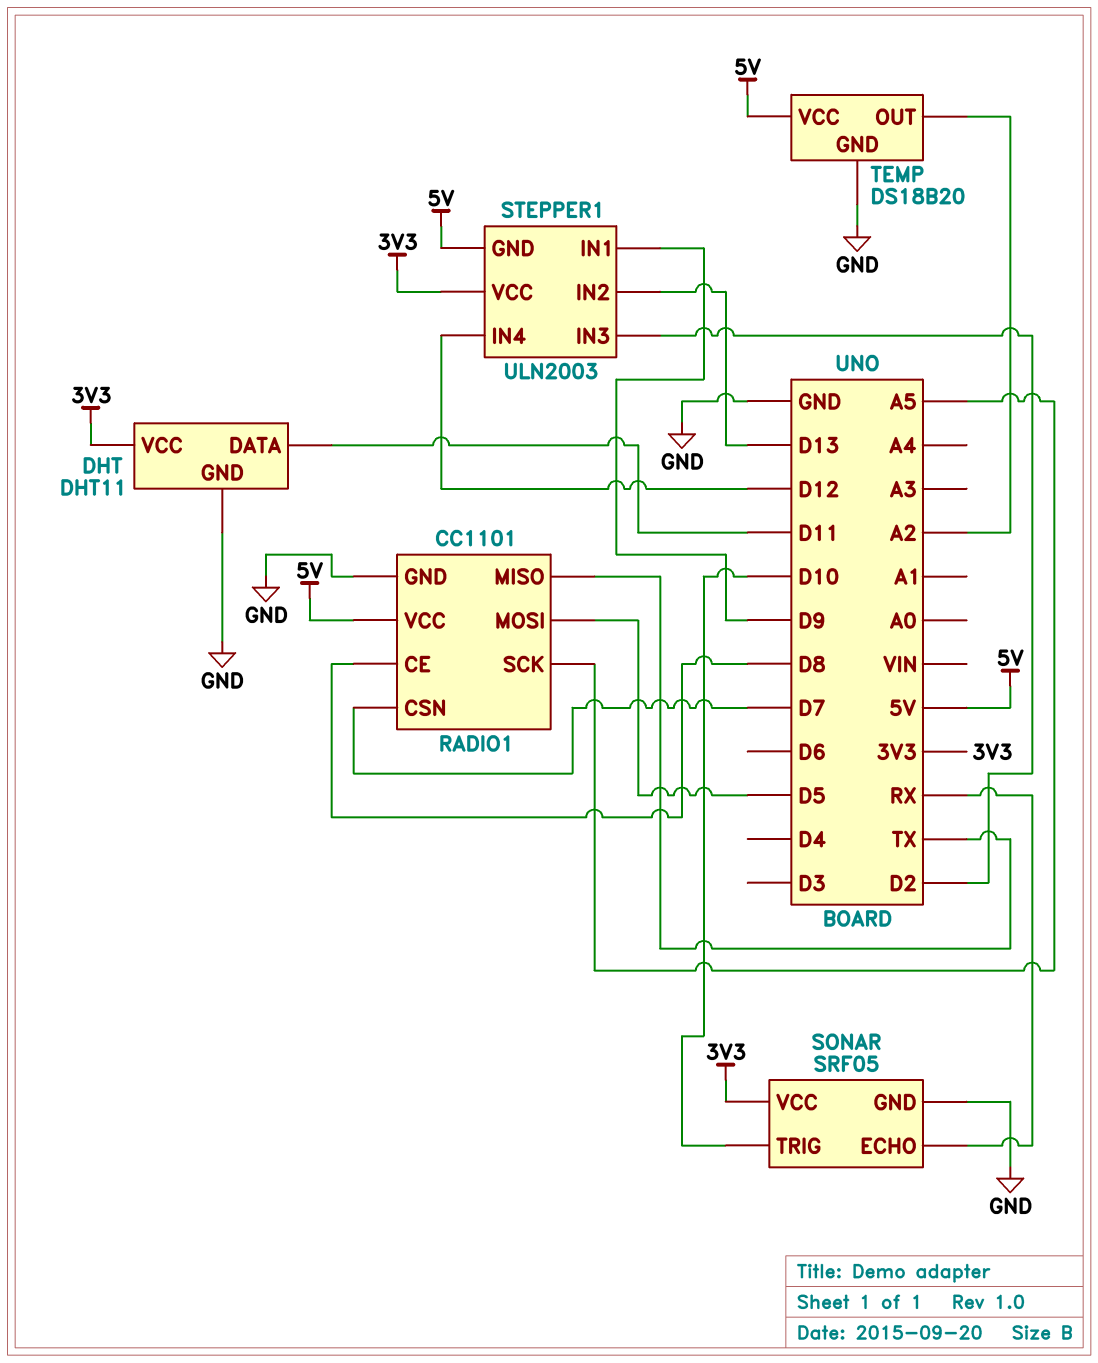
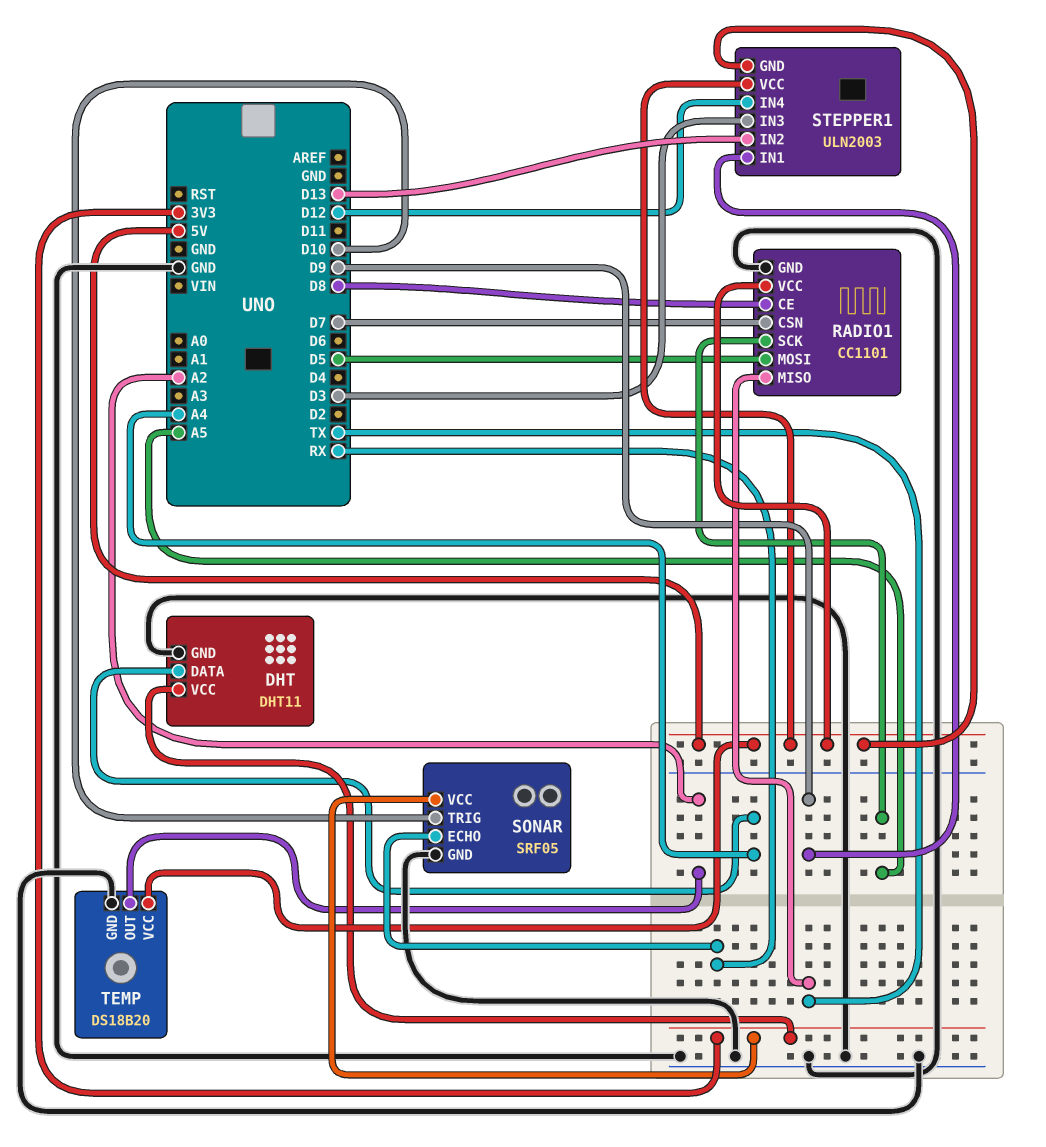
DHT pin DATA: D11 -> A4
STEPPER1 pin IN3: D2 -> D3
STEPPER1 pin VCC: 3V3 -> 5V

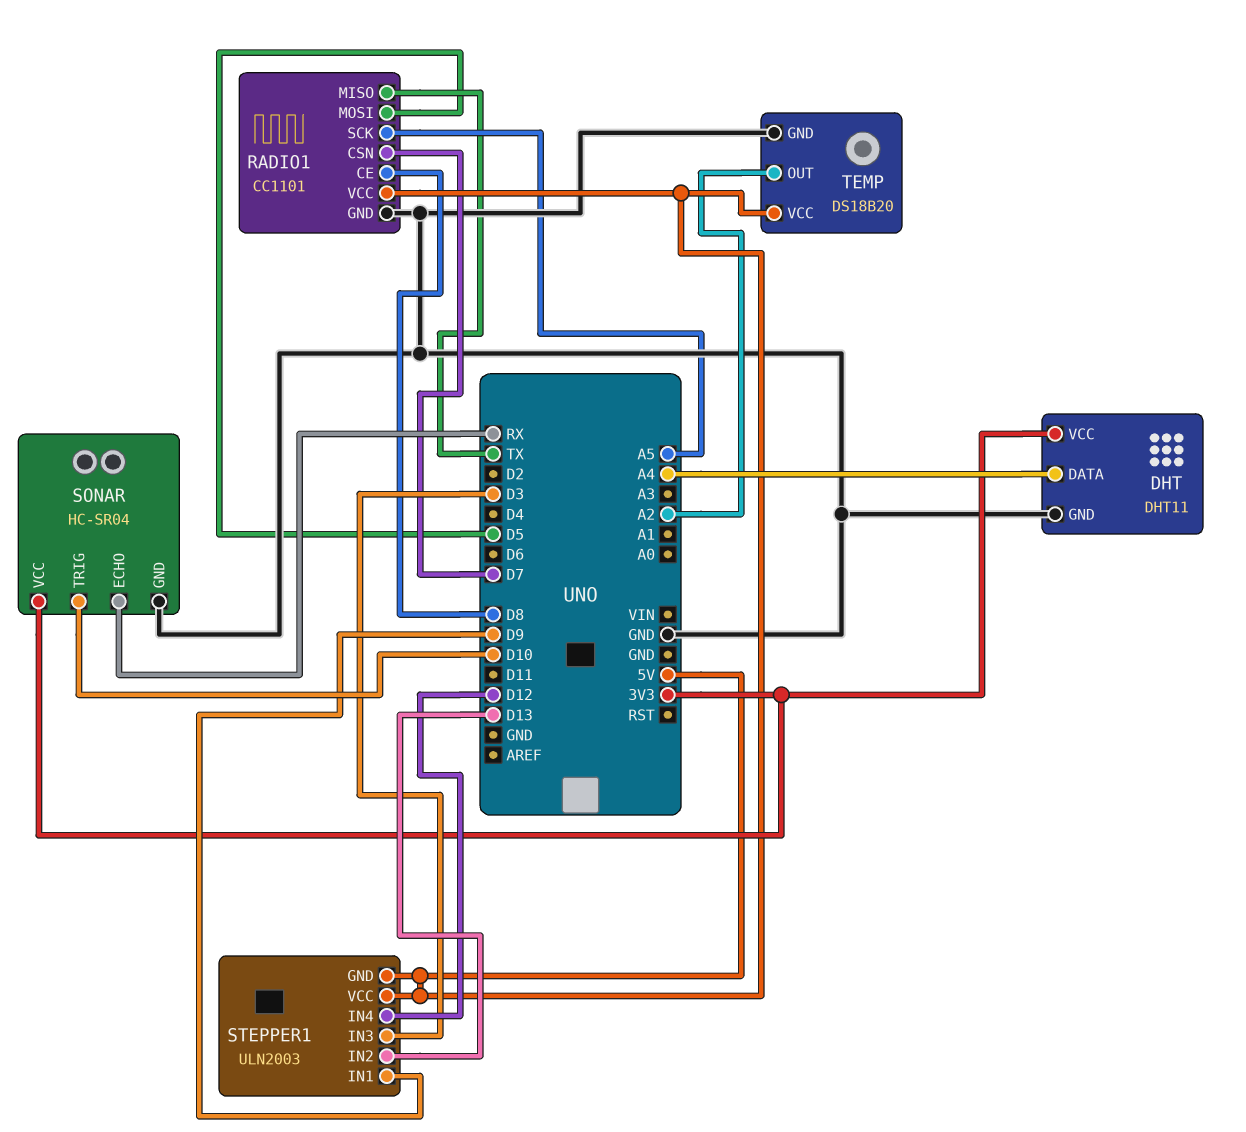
SONAR: SRF05 -> HC-SR04

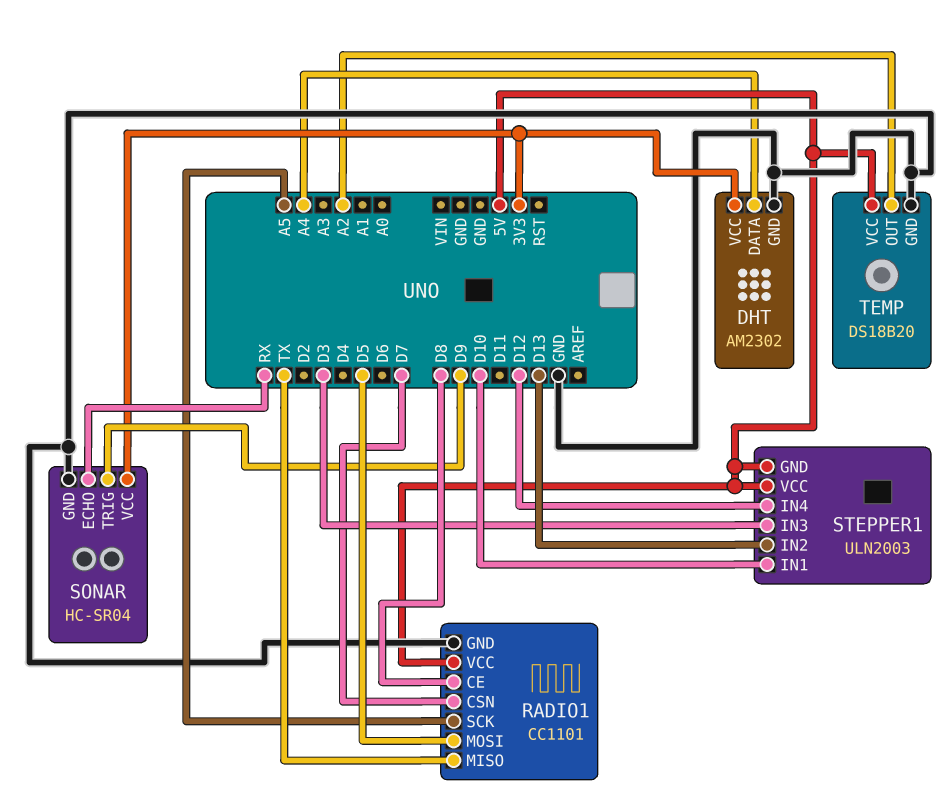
DHT: DHT11 -> AM2302
SONAR pin TRIG: D10 -> D9
STEPPER1 pin IN1: D9 -> D10

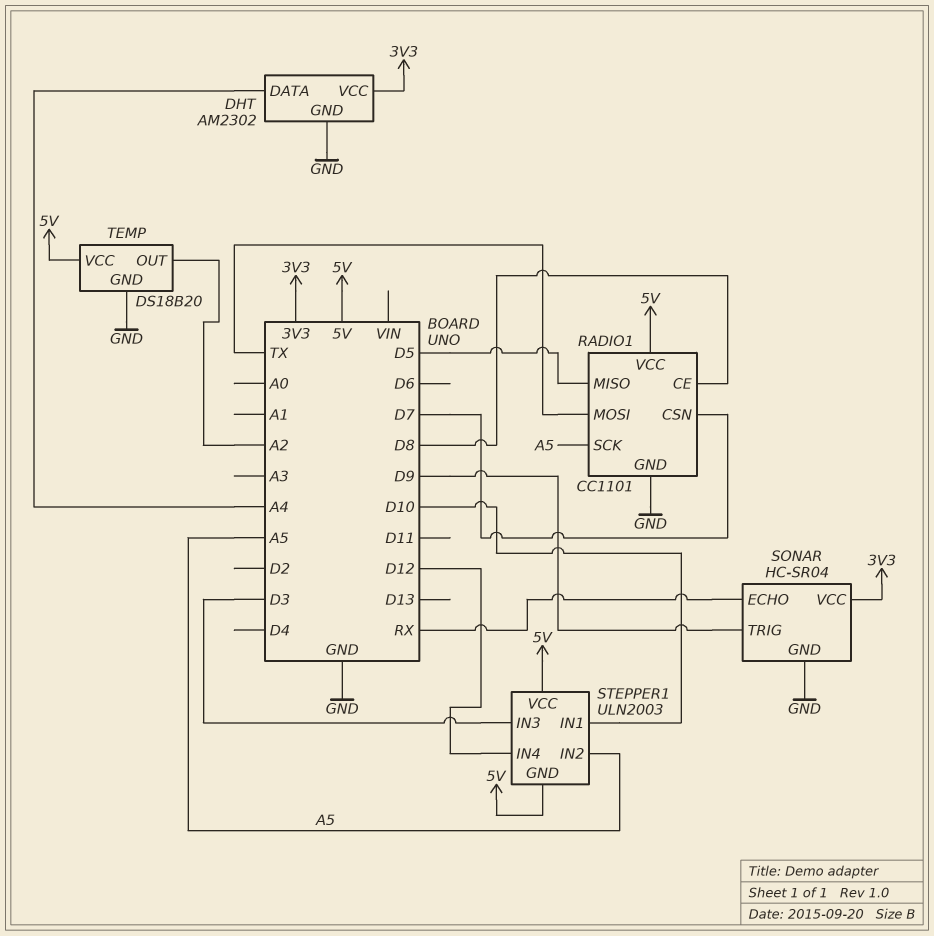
RADIO1 pin MISO: TX -> D5
RADIO1 pin MOSI: D5 -> TX
STEPPER1 pin IN2: D13 -> A5

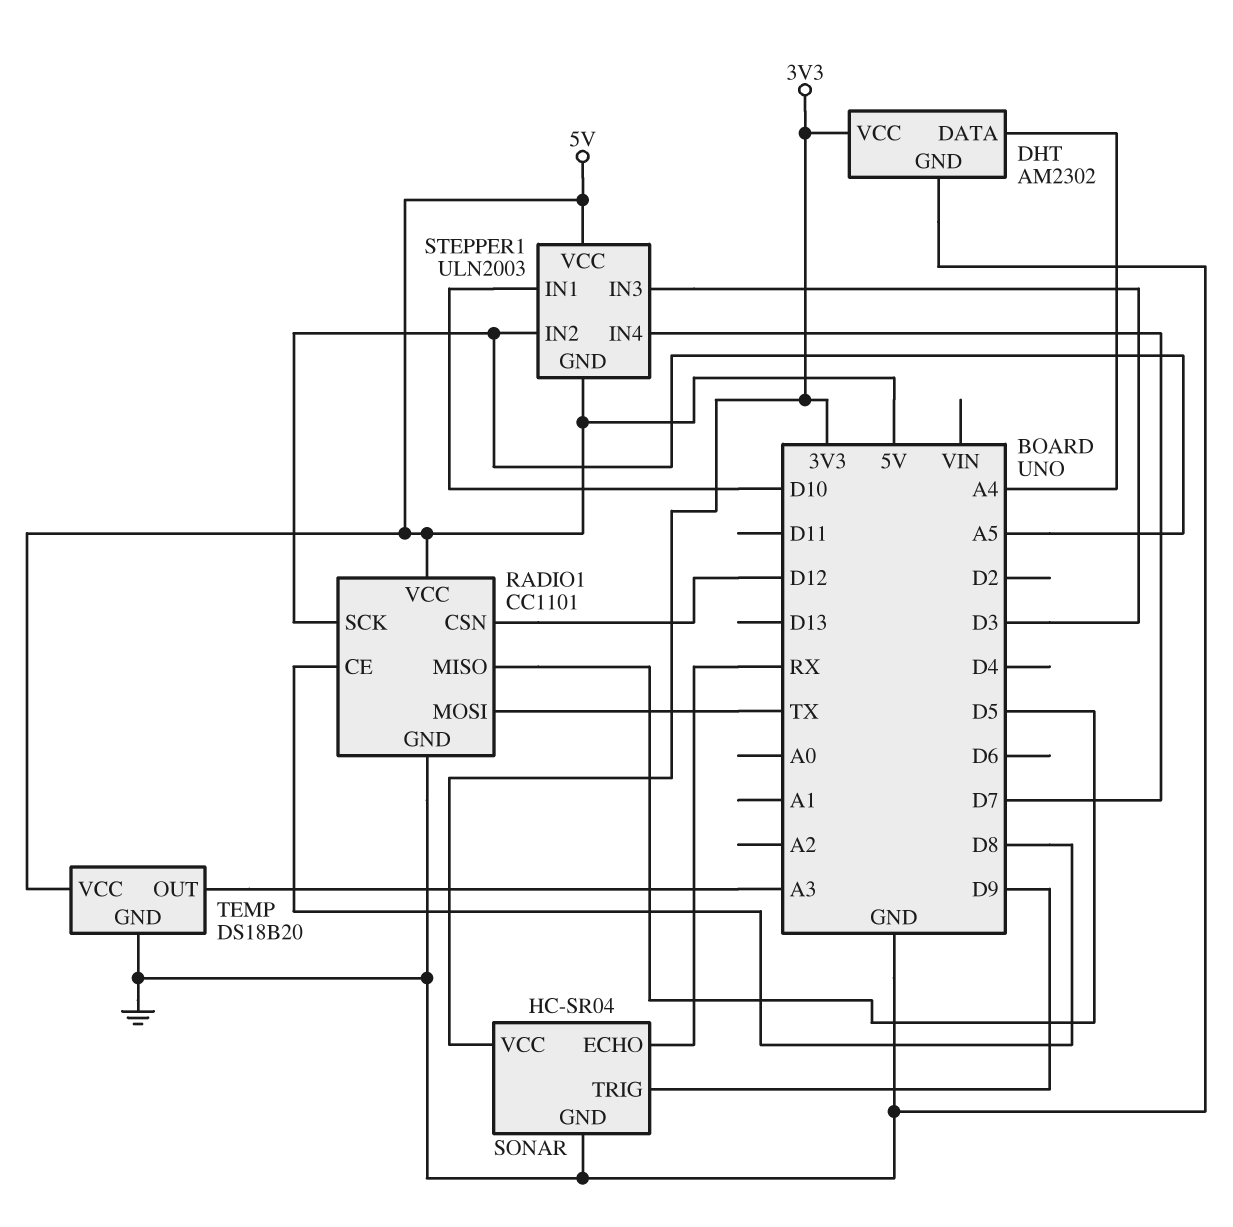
RADIO1 pin CSN: D7 -> D12
STEPPER1 pin IN4: D12 -> D7
TEMP pin OUT: A2 -> A3

